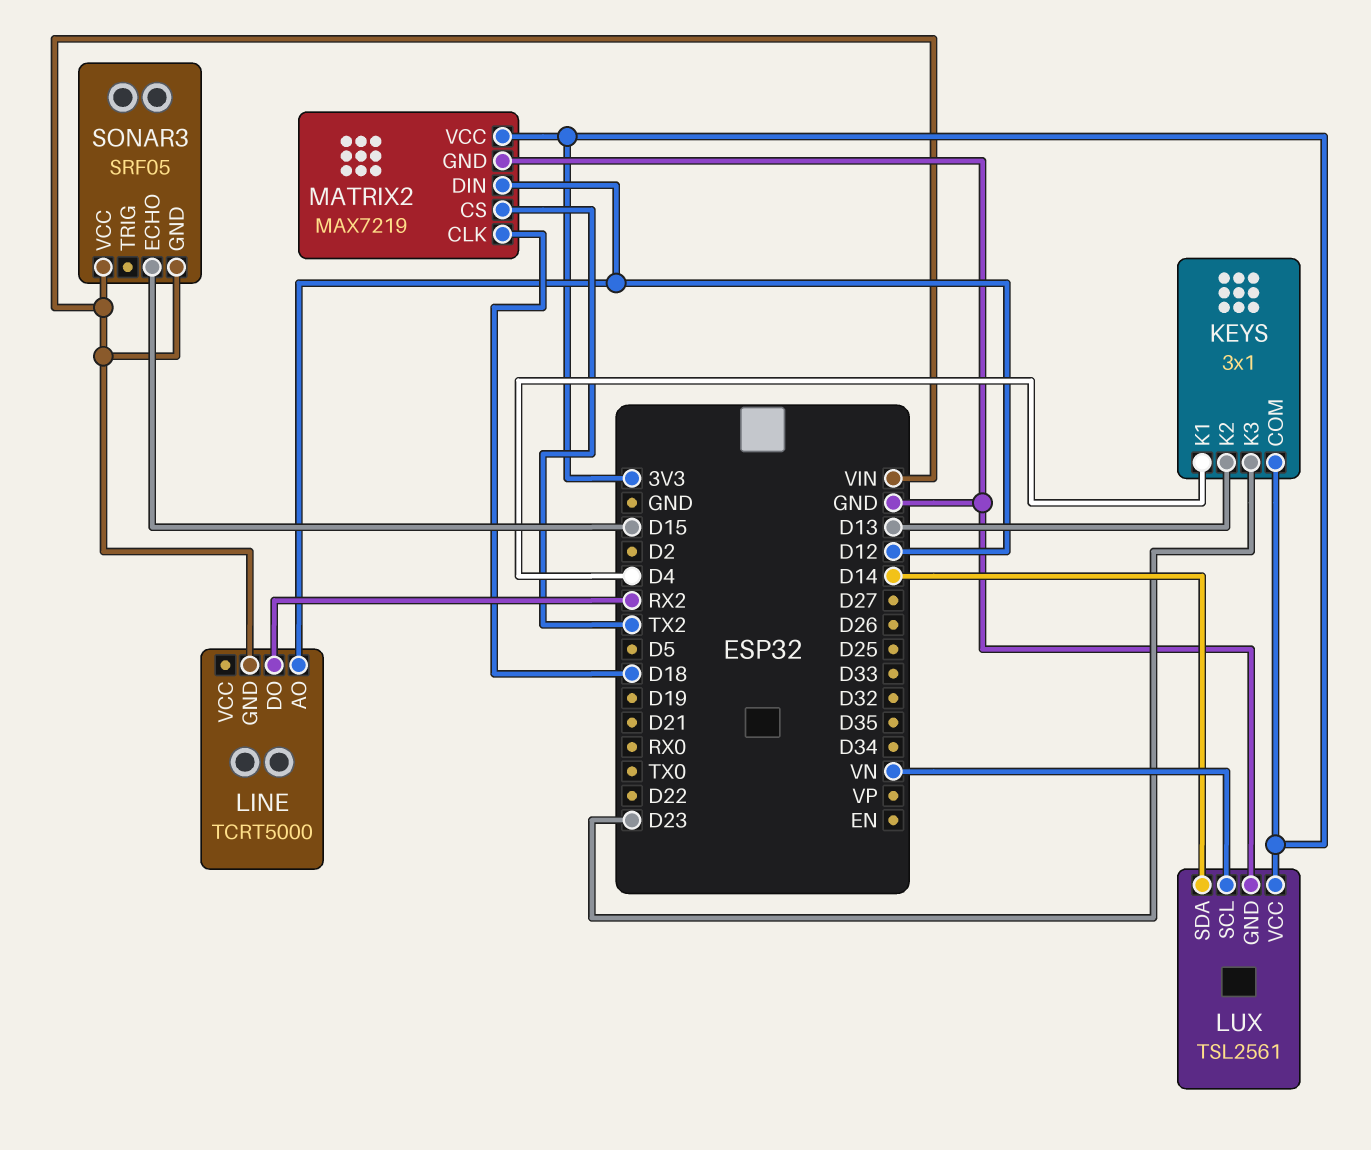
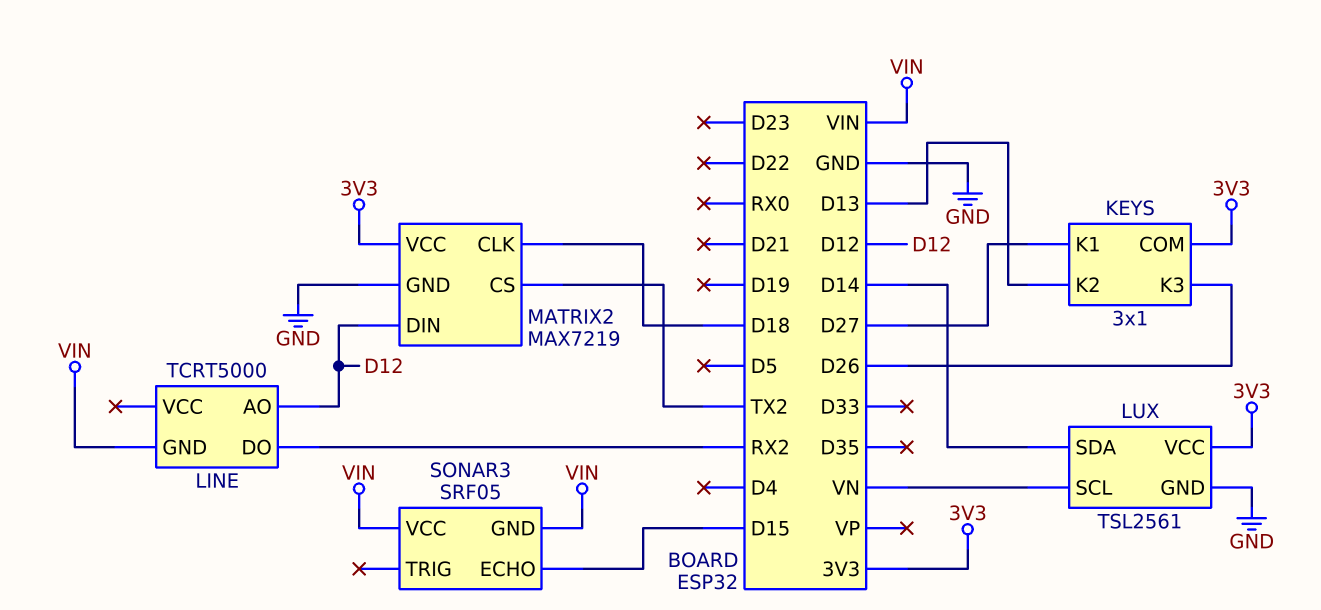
KEYS pin K1: D4 -> D27
KEYS pin K3: D23 -> D26

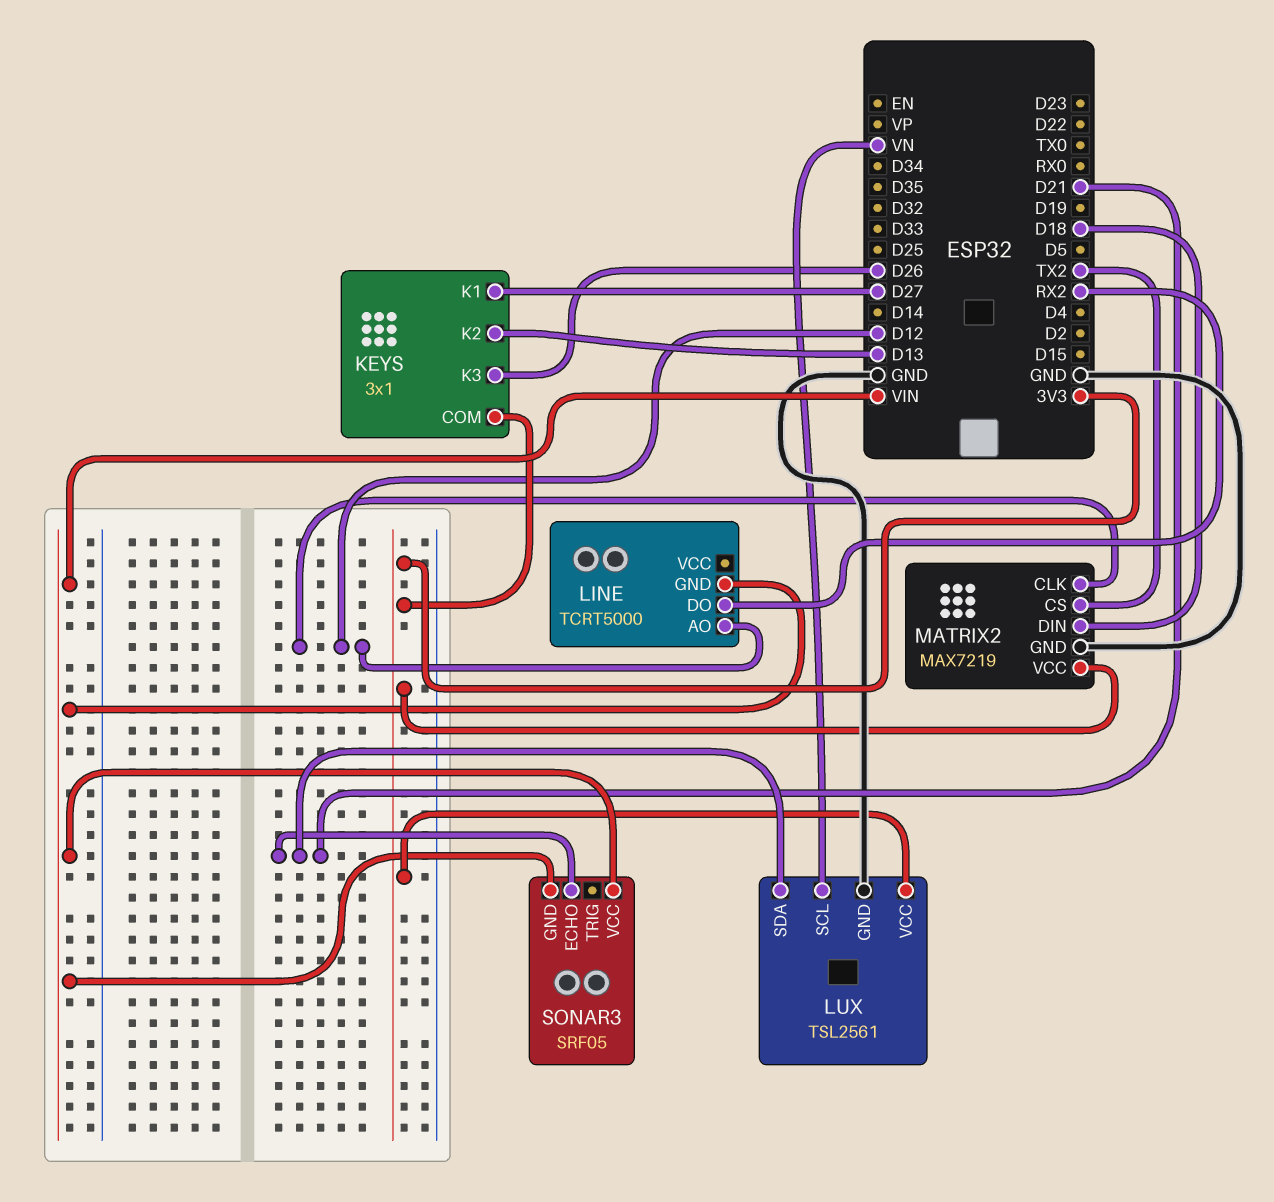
LUX pin SDA: D14 -> D21
MATRIX2 pin CLK: D18 -> D12
MATRIX2 pin DIN: D12 -> D18
SONAR3 pin ECHO: D15 -> D21

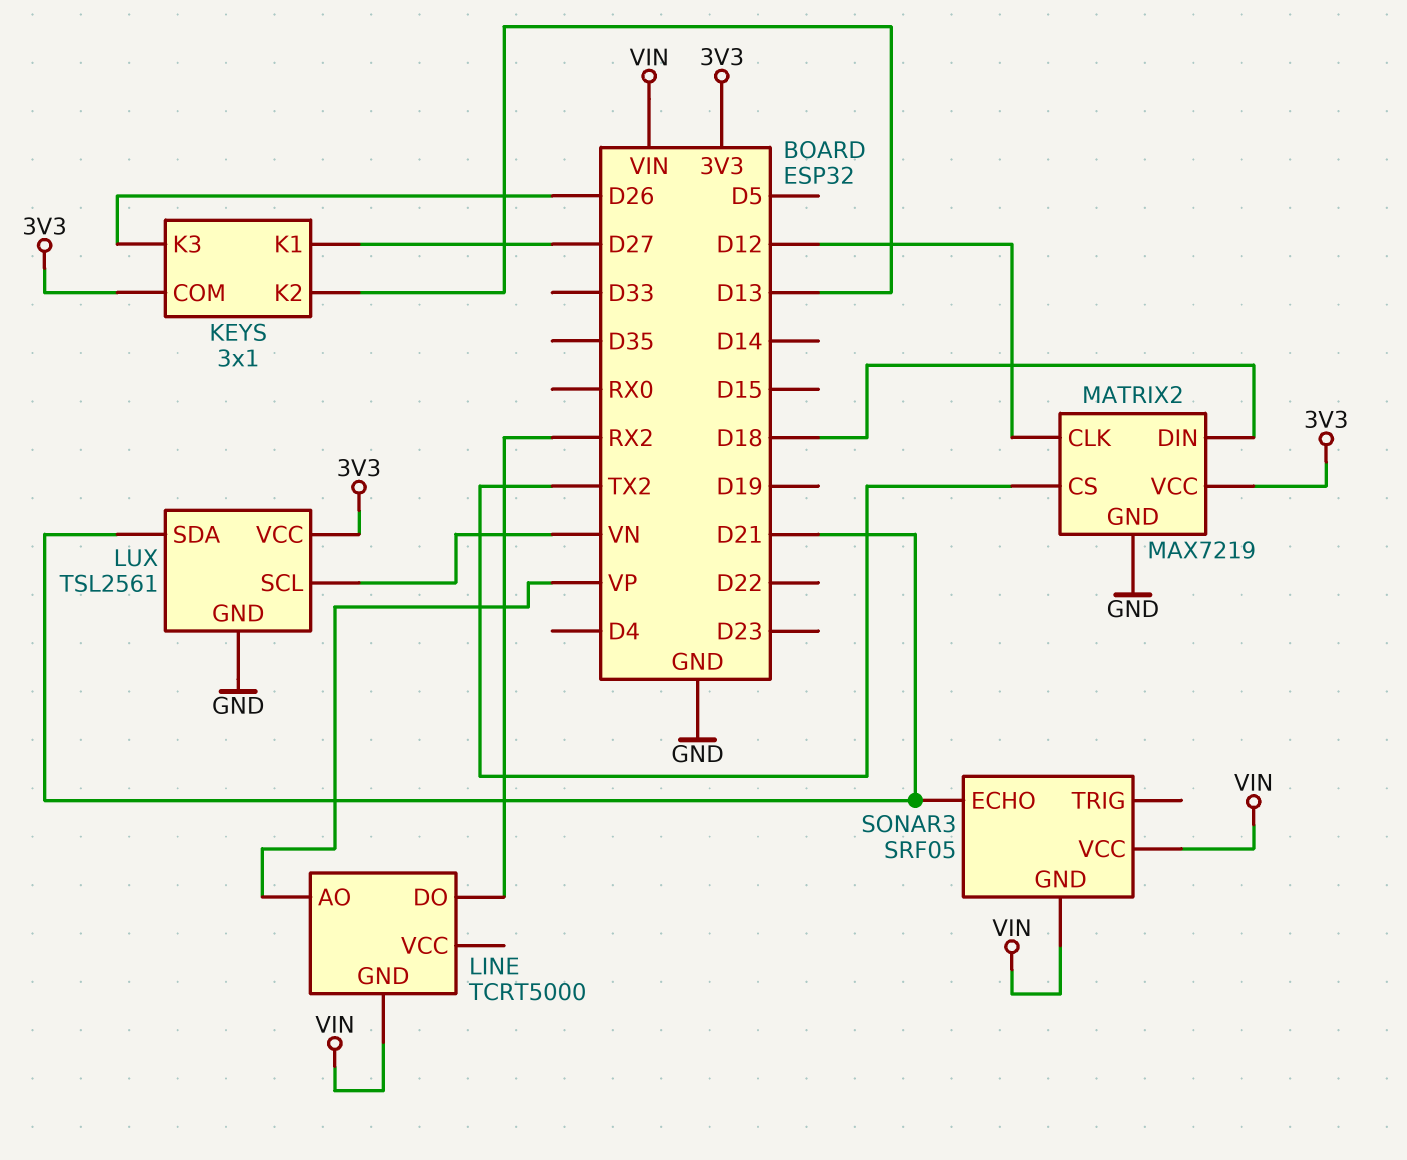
LINE pin AO: D12 -> VP

